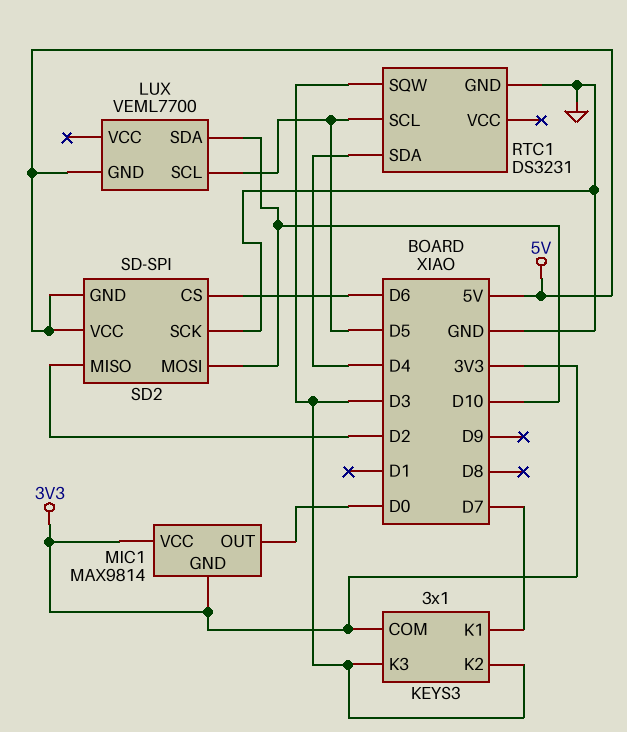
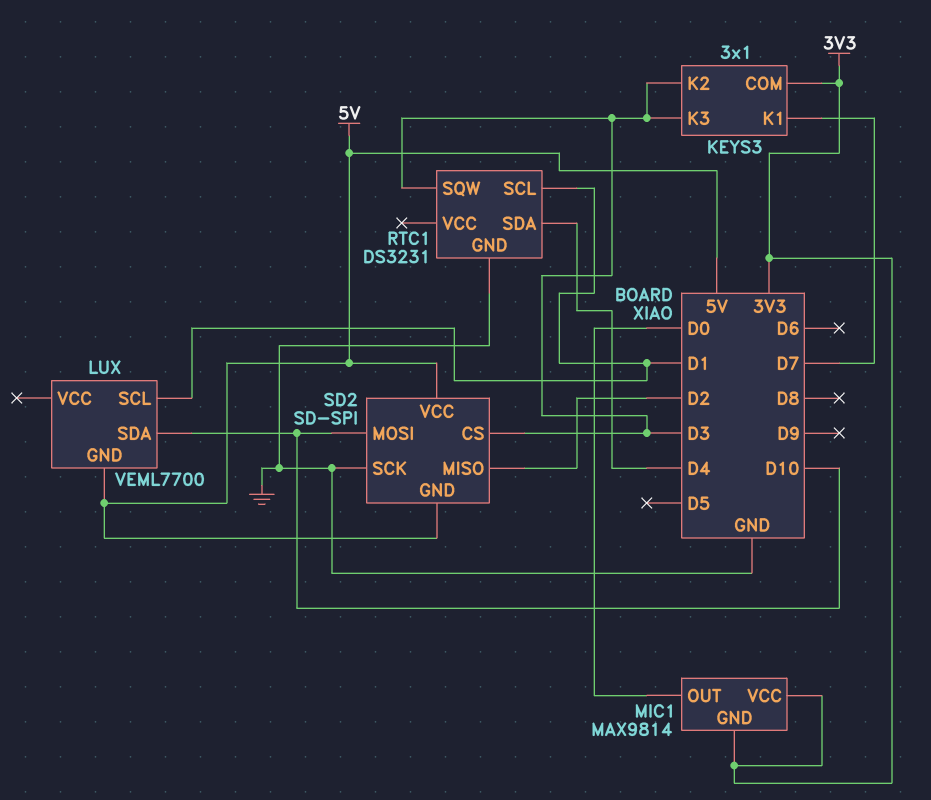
LUX pin SCL: D5 -> D1
RTC1 pin SCL: D5 -> D1
SD2 pin CS: D6 -> D3

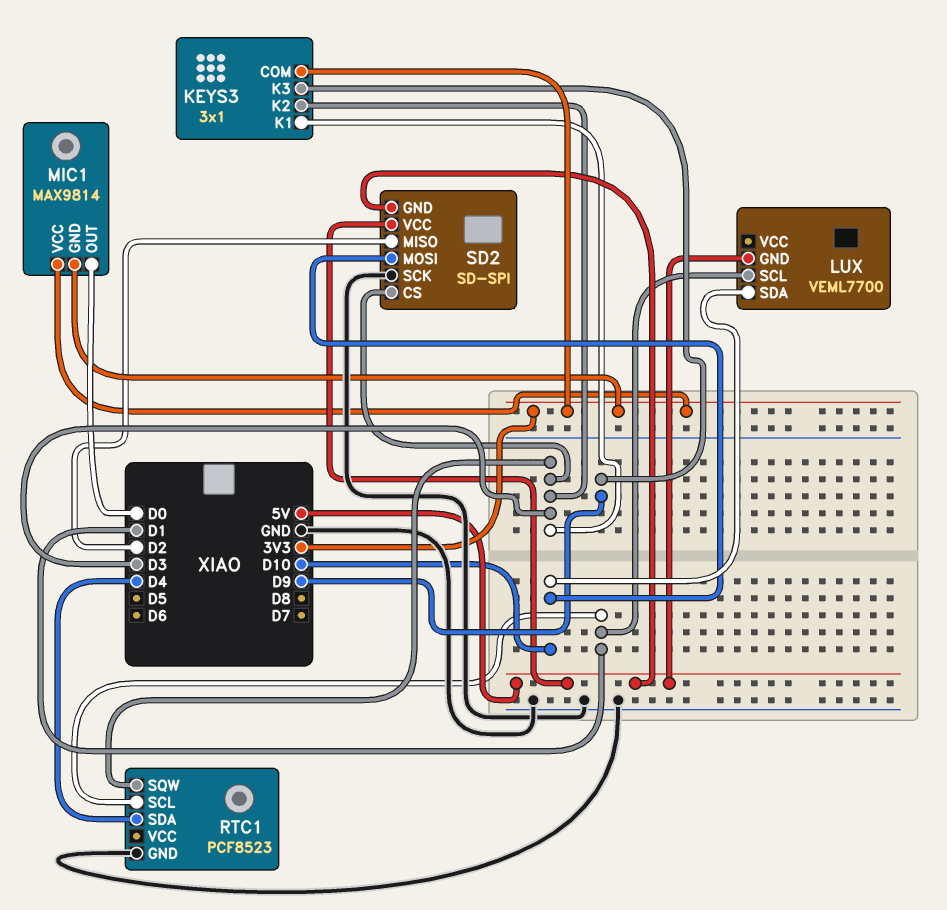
KEYS3 pin K1: D7 -> D3
KEYS3 pin K3: D3 -> D9
RTC1: DS3231 -> PCF8523

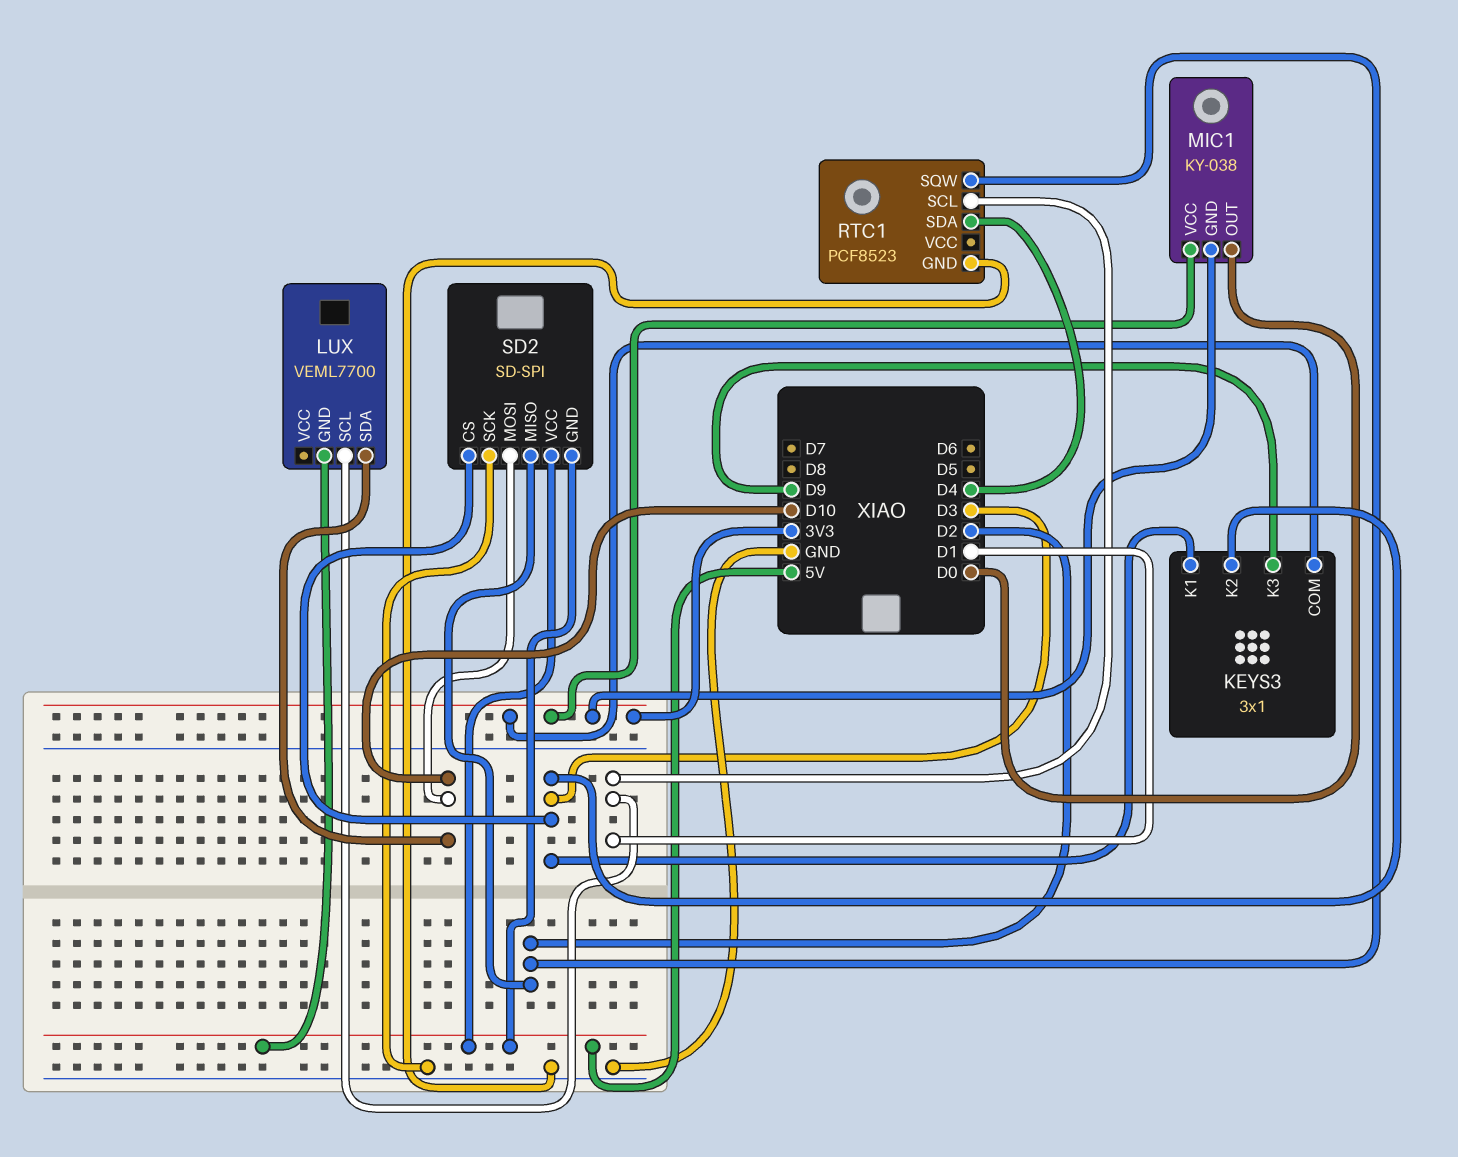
MIC1: MAX9814 -> KY-038
RTC1 pin SQW: D3 -> D2

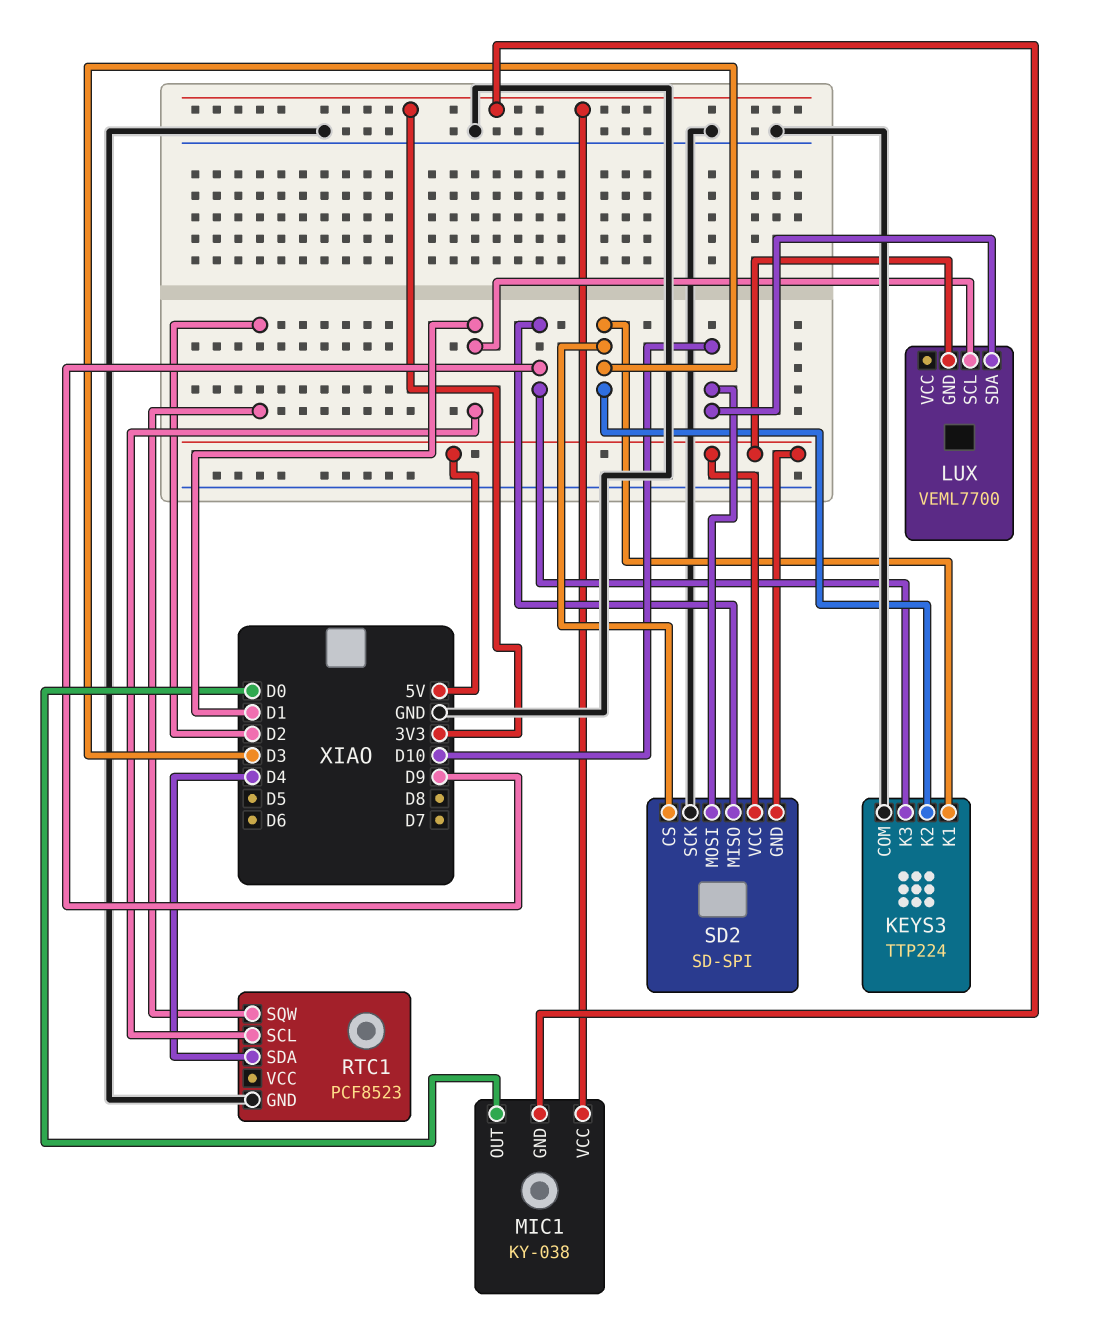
KEYS3: 3x1 -> TTP224
KEYS3 pin COM: 3V3 -> GND
SD2 pin MISO: D2 -> D9

